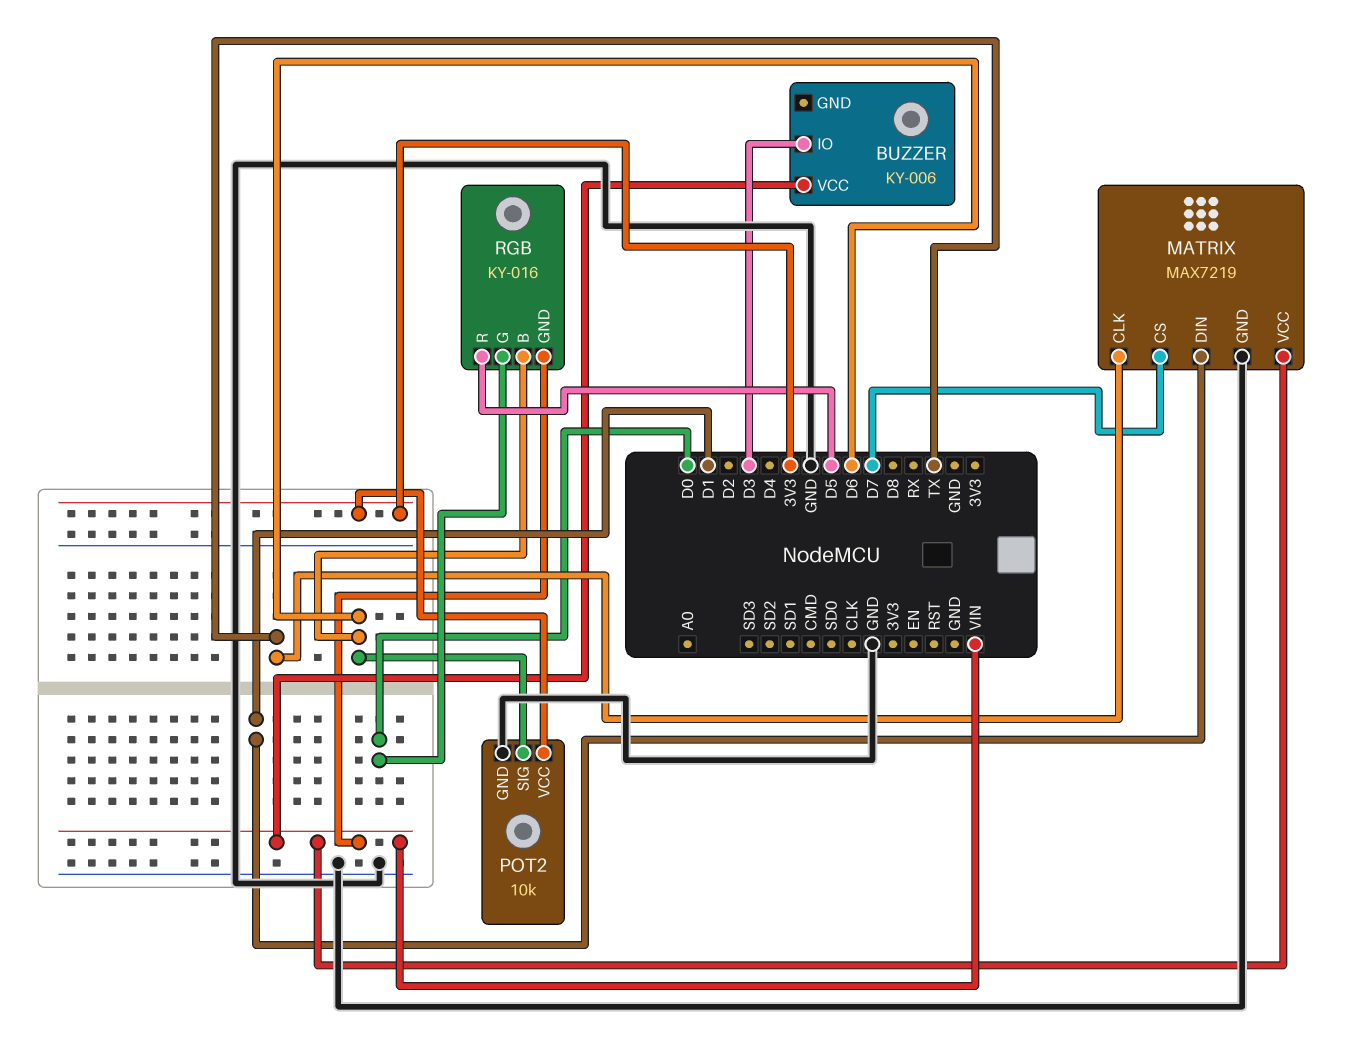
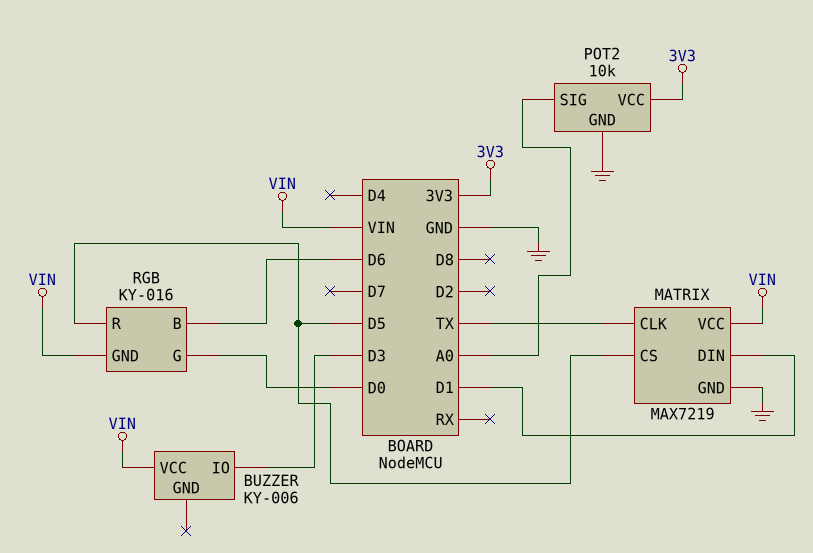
MATRIX pin CS: D7 -> D5
POT2 pin SIG: D6 -> A0

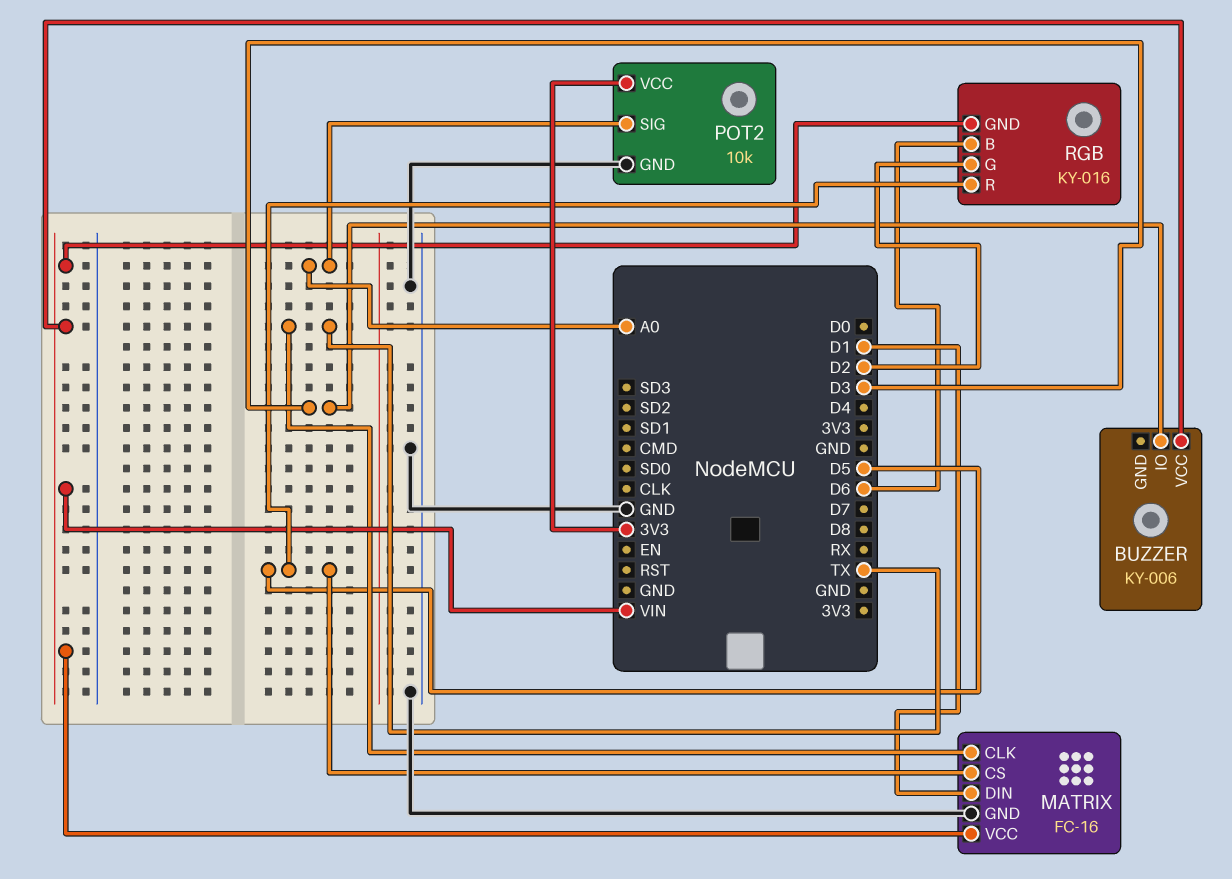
MATRIX: MAX7219 -> FC-16
RGB pin G: D0 -> D2

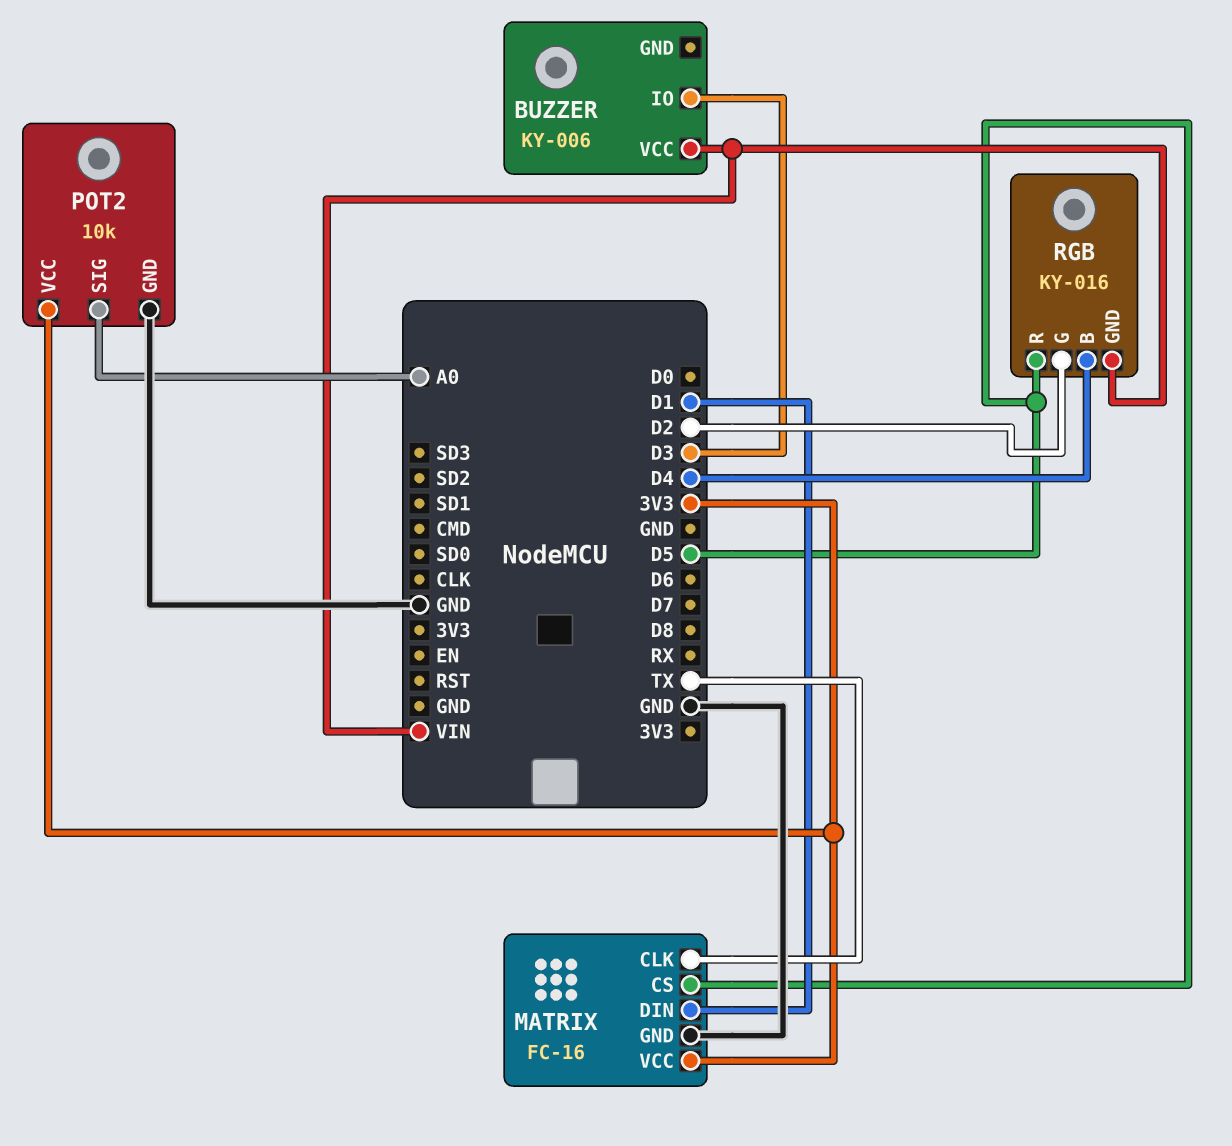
MATRIX pin VCC: VIN -> 3V3
RGB pin B: D6 -> D4

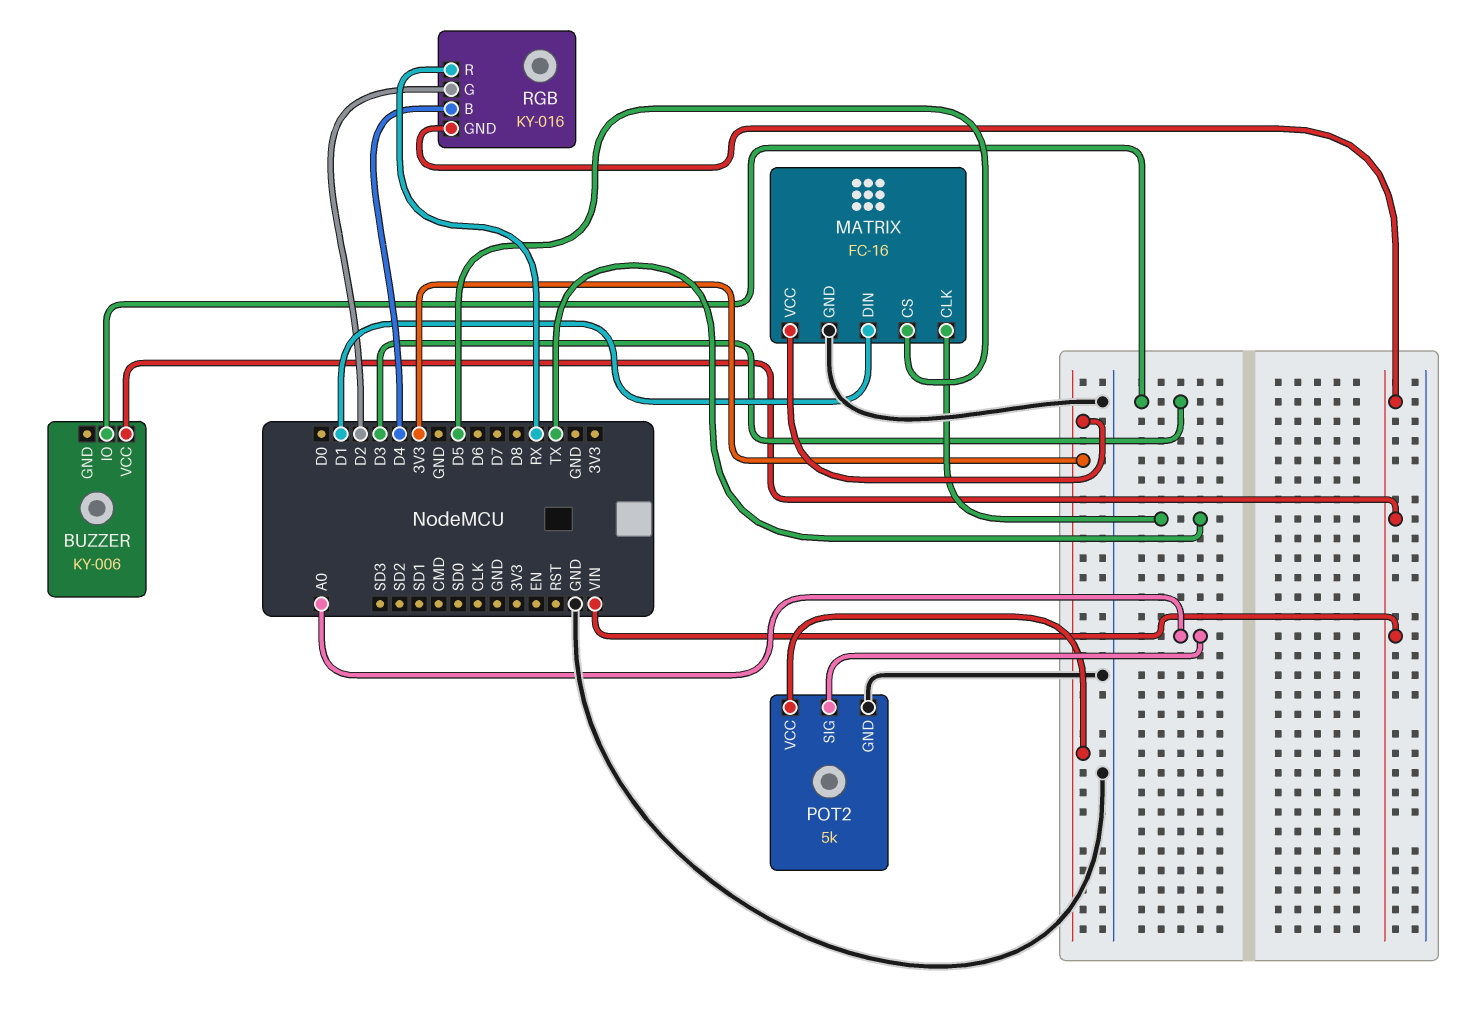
POT2: 10k -> 5k
RGB pin R: D5 -> RX

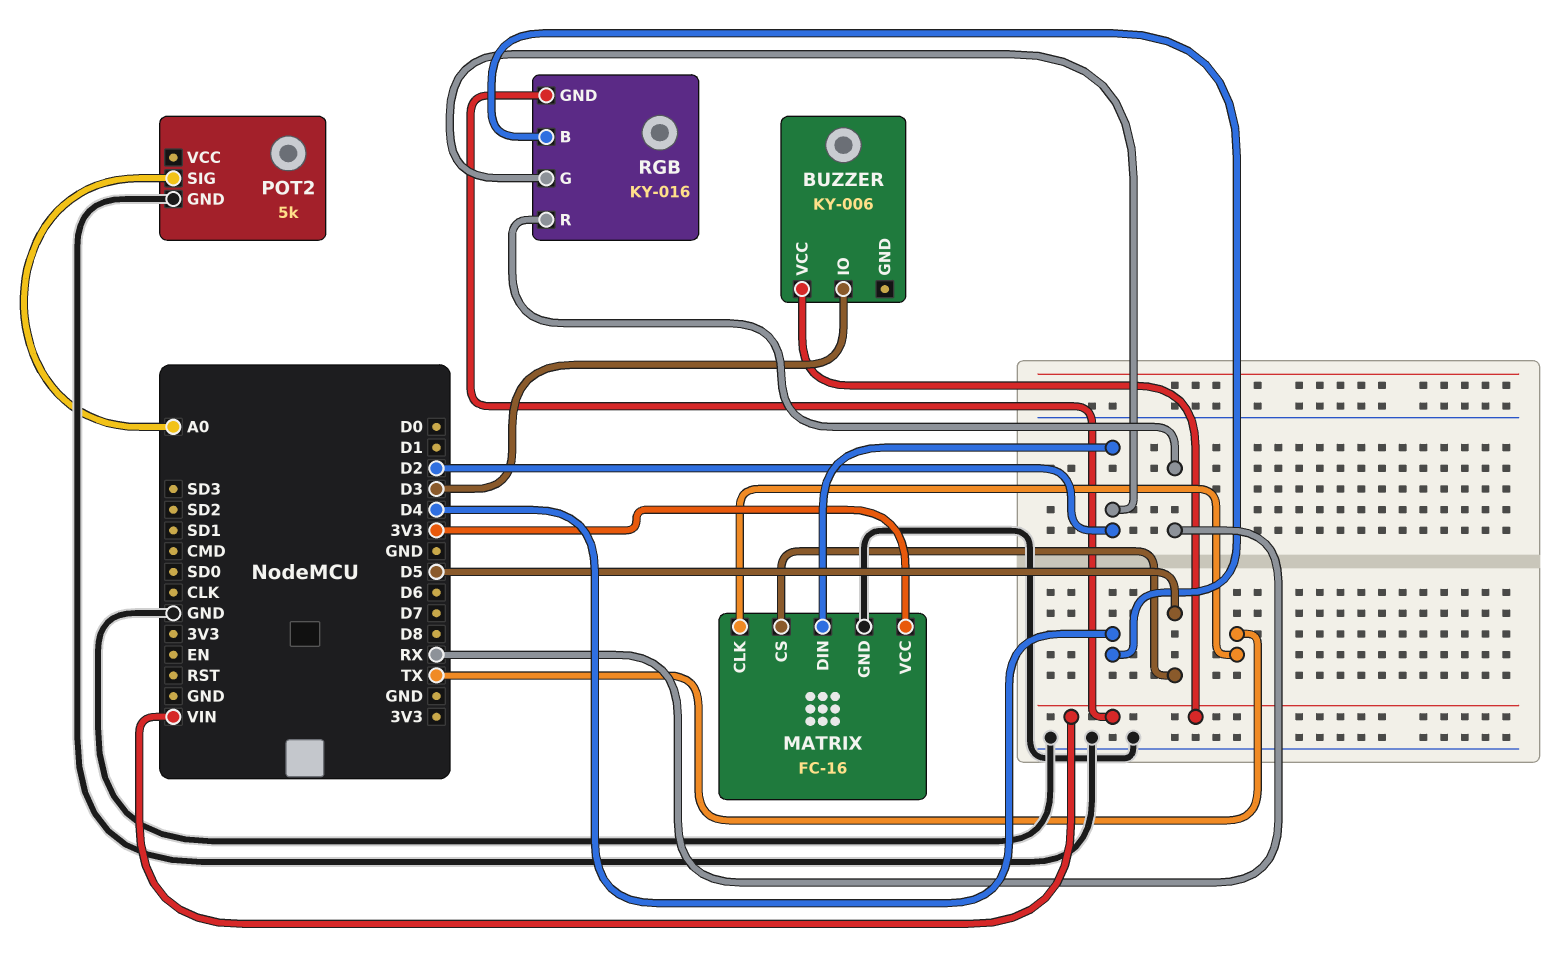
MATRIX pin DIN: D1 -> D2
POT2 pin VCC: 3V3 -> none

